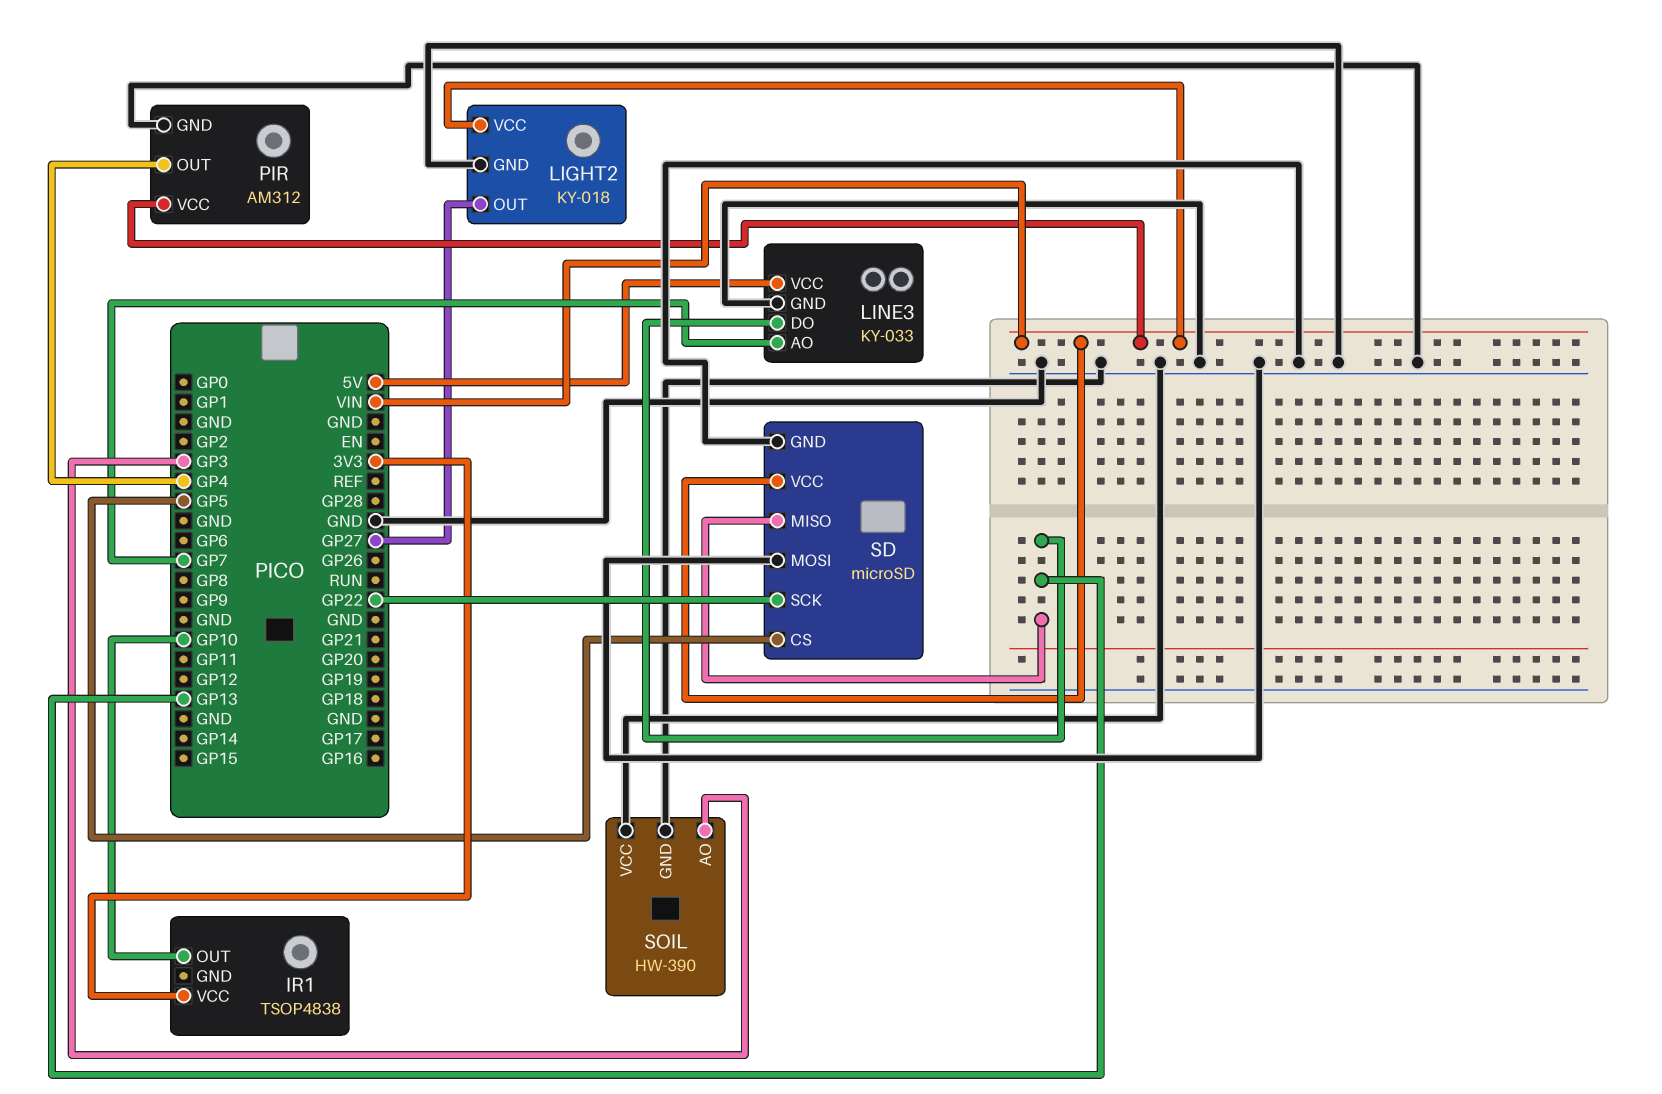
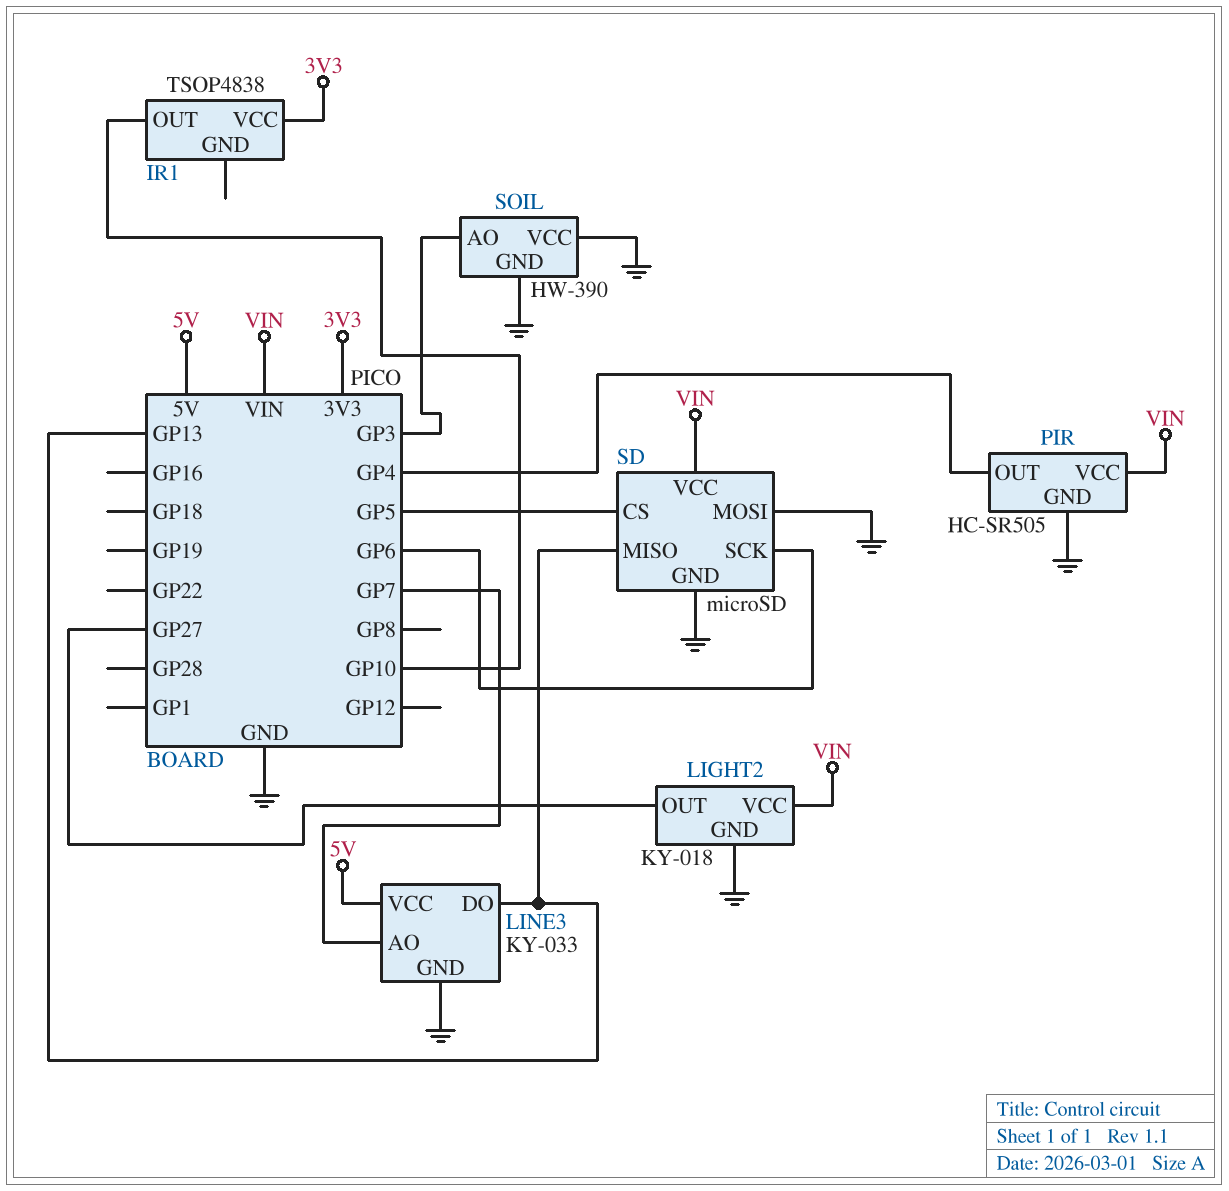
PIR: AM312 -> HC-SR505
SD pin SCK: GP22 -> GP6

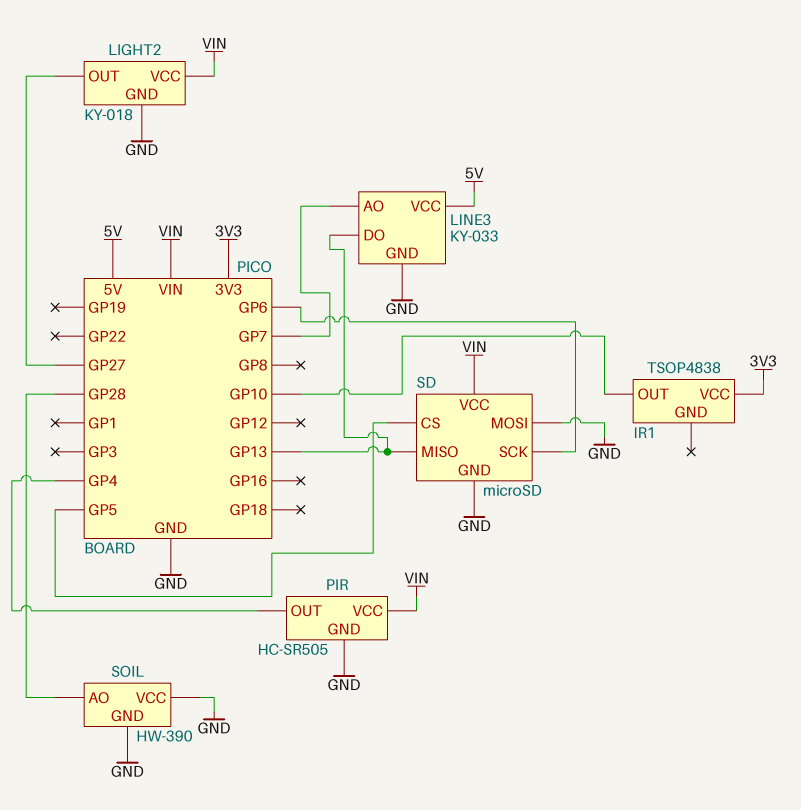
SOIL pin AO: GP3 -> GP28

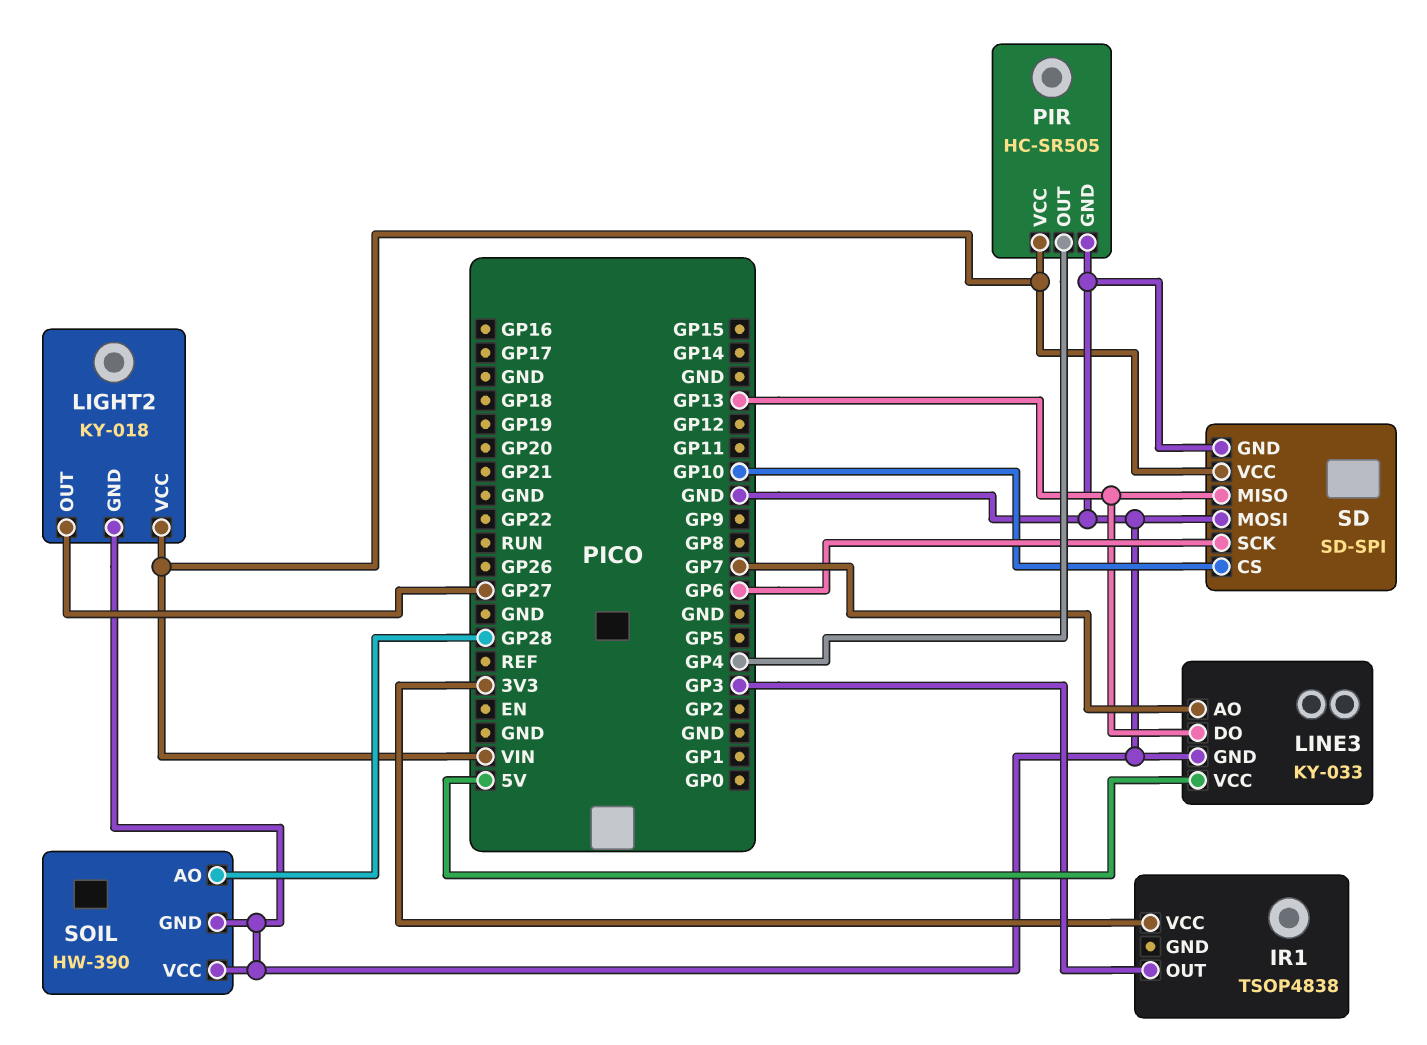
IR1 pin OUT: GP10 -> GP3
SD: microSD -> SD-SPI
SD pin CS: GP5 -> GP10

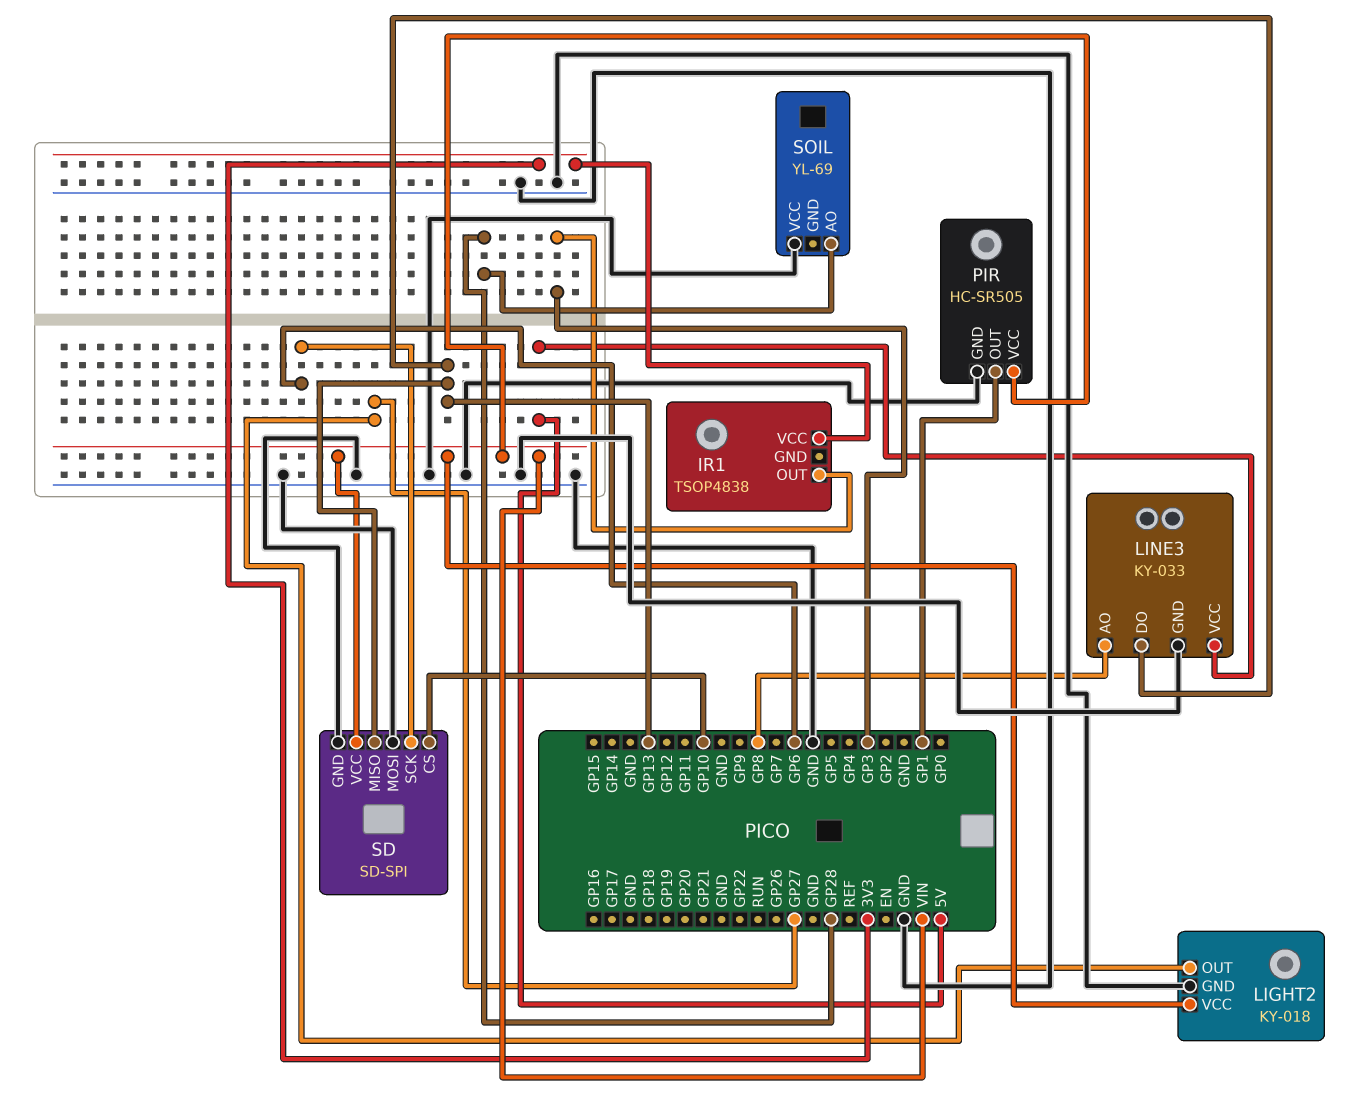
LINE3 pin AO: GP7 -> GP8
PIR pin OUT: GP4 -> GP1
SOIL: HW-390 -> YL-69
SOIL pin GND: GND -> none

